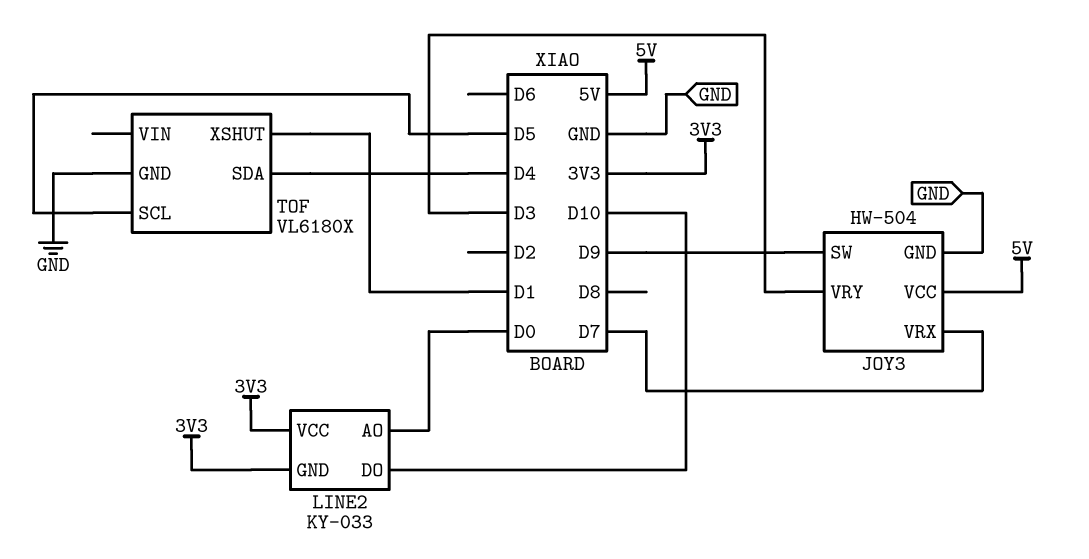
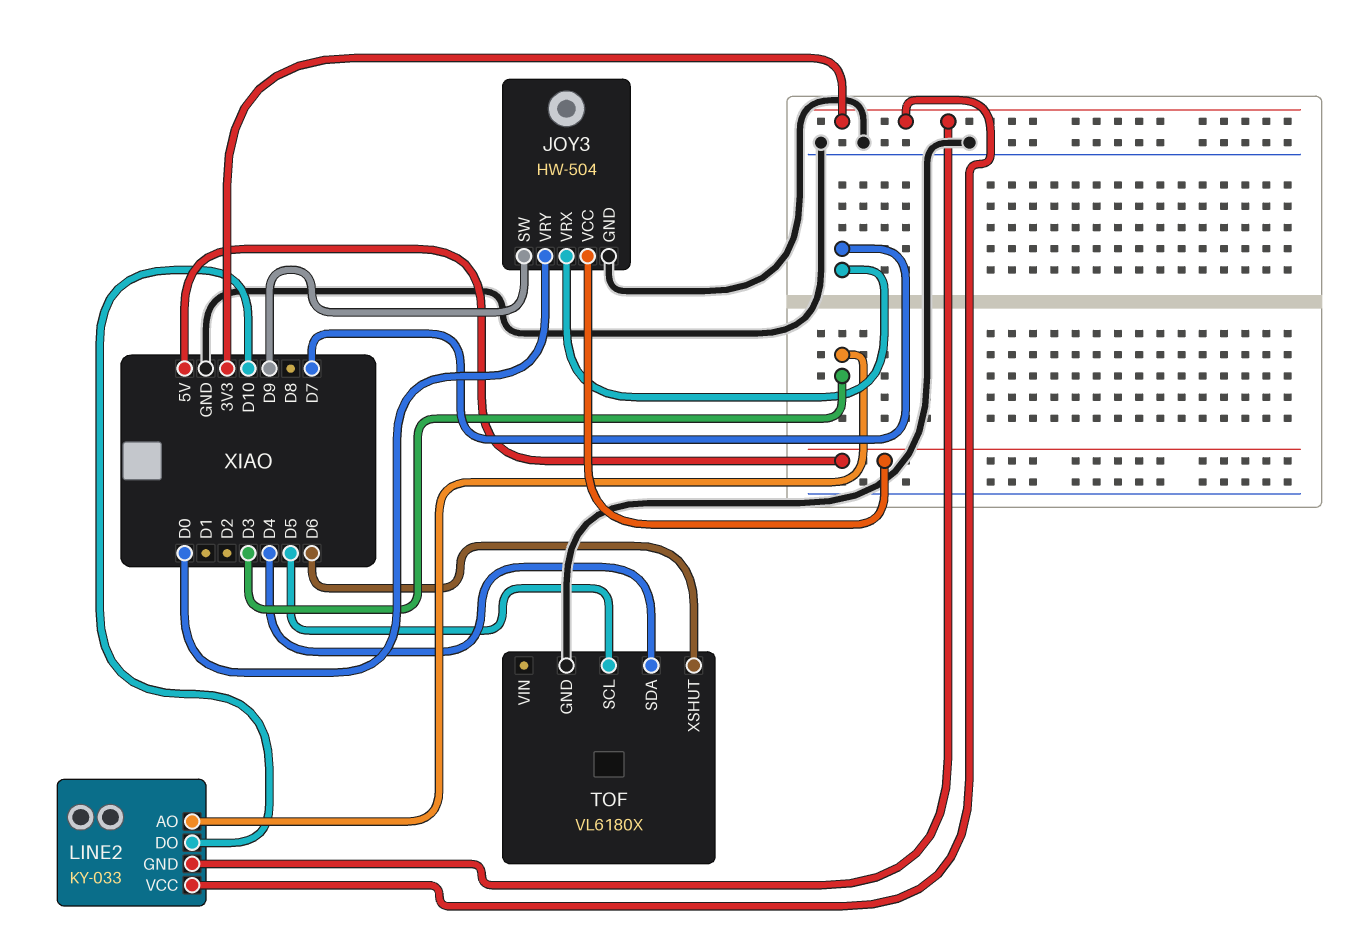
JOY3 pin VRY: D3 -> D0
LINE2 pin AO: D0 -> D3
TOF pin XSHUT: D1 -> D6

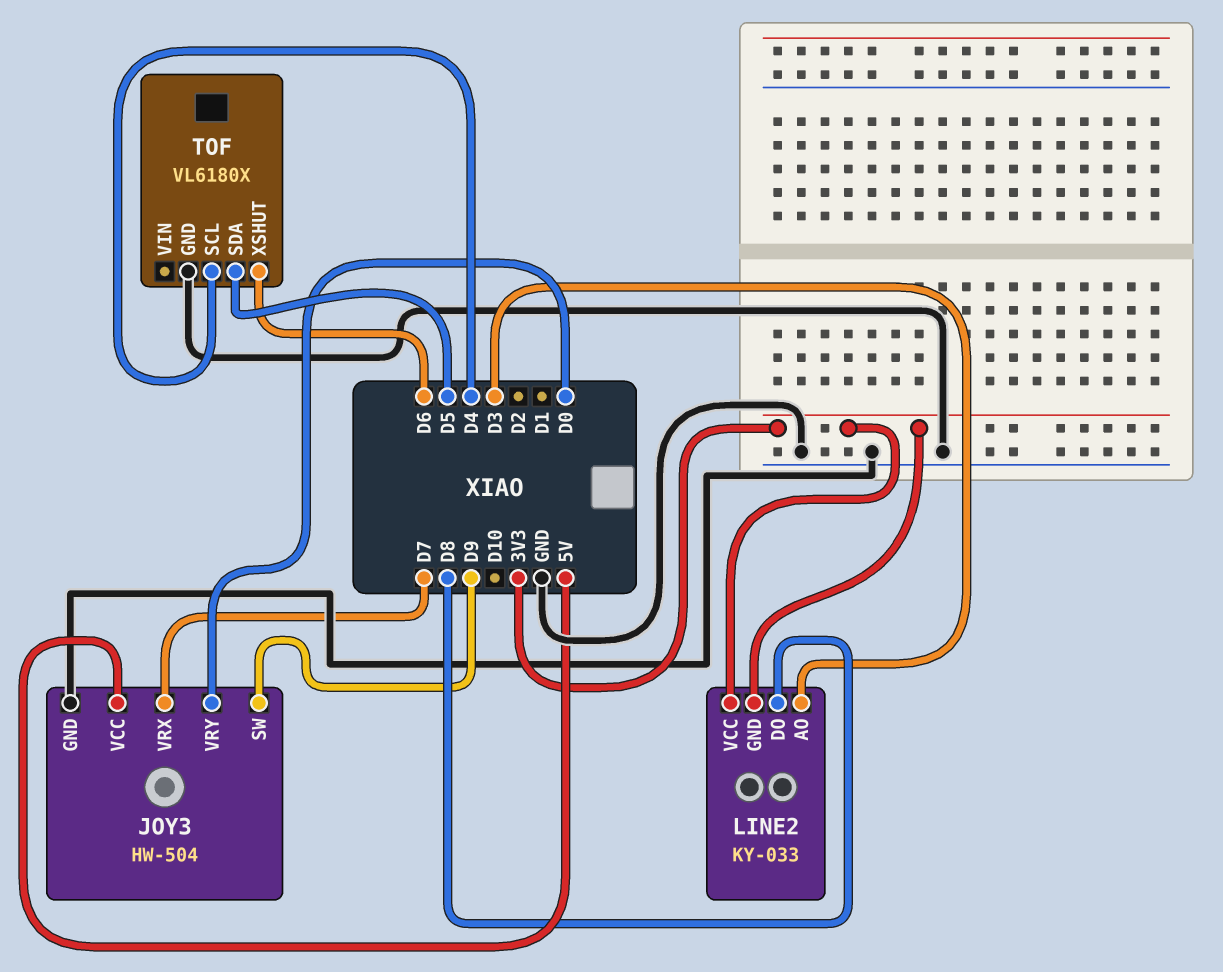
LINE2 pin DO: D10 -> D8
TOF pin SCL: D5 -> D4
TOF pin SDA: D4 -> D5

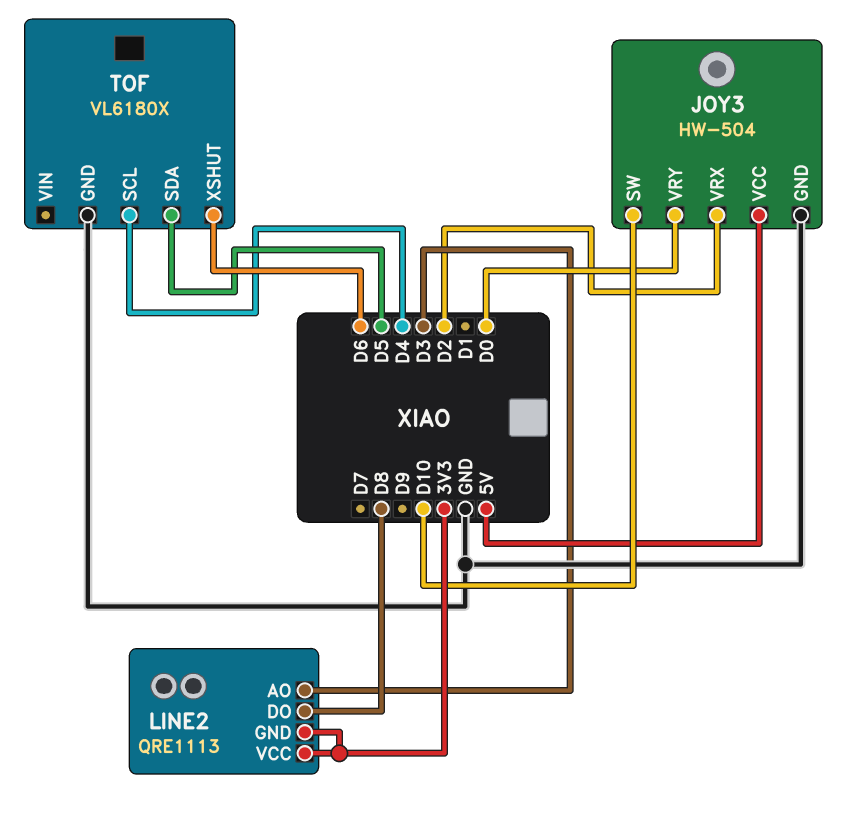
JOY3 pin SW: D9 -> D10
JOY3 pin VRX: D7 -> D2
LINE2: KY-033 -> QRE1113

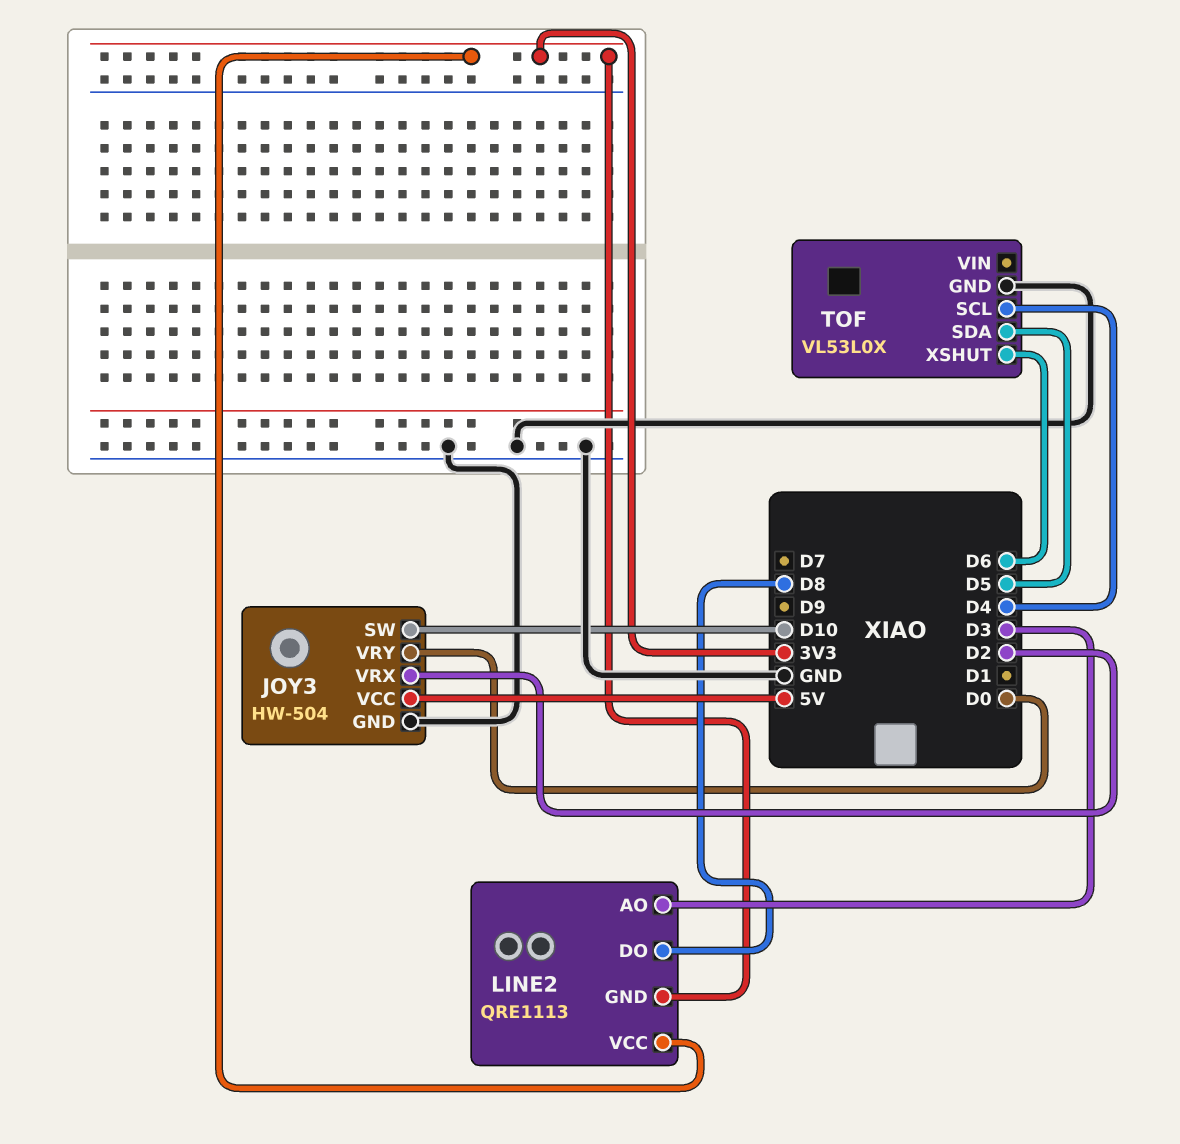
TOF: VL6180X -> VL53L0X

